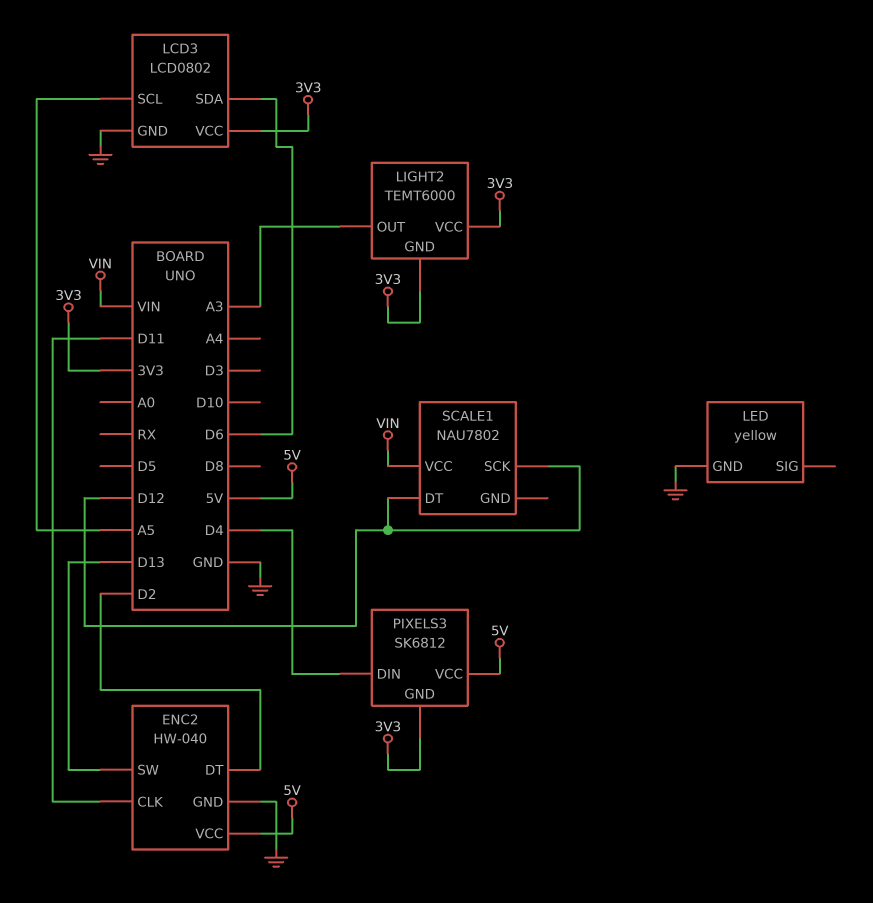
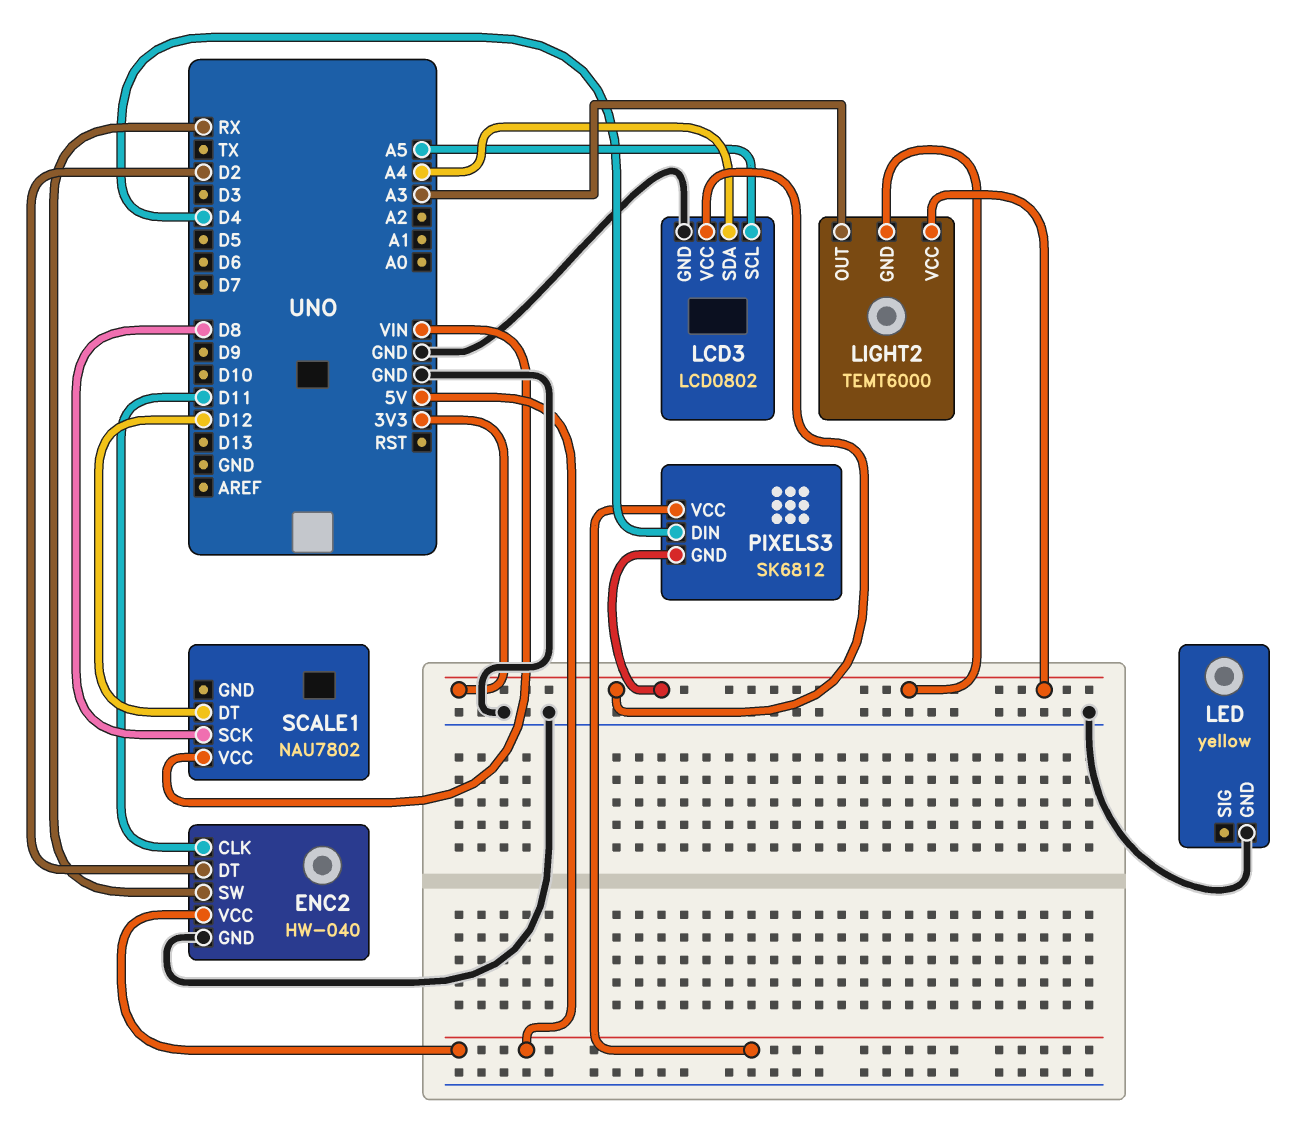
ENC2 pin SW: D13 -> RX
LCD3 pin SDA: D6 -> A4
SCALE1 pin SCK: D12 -> D8

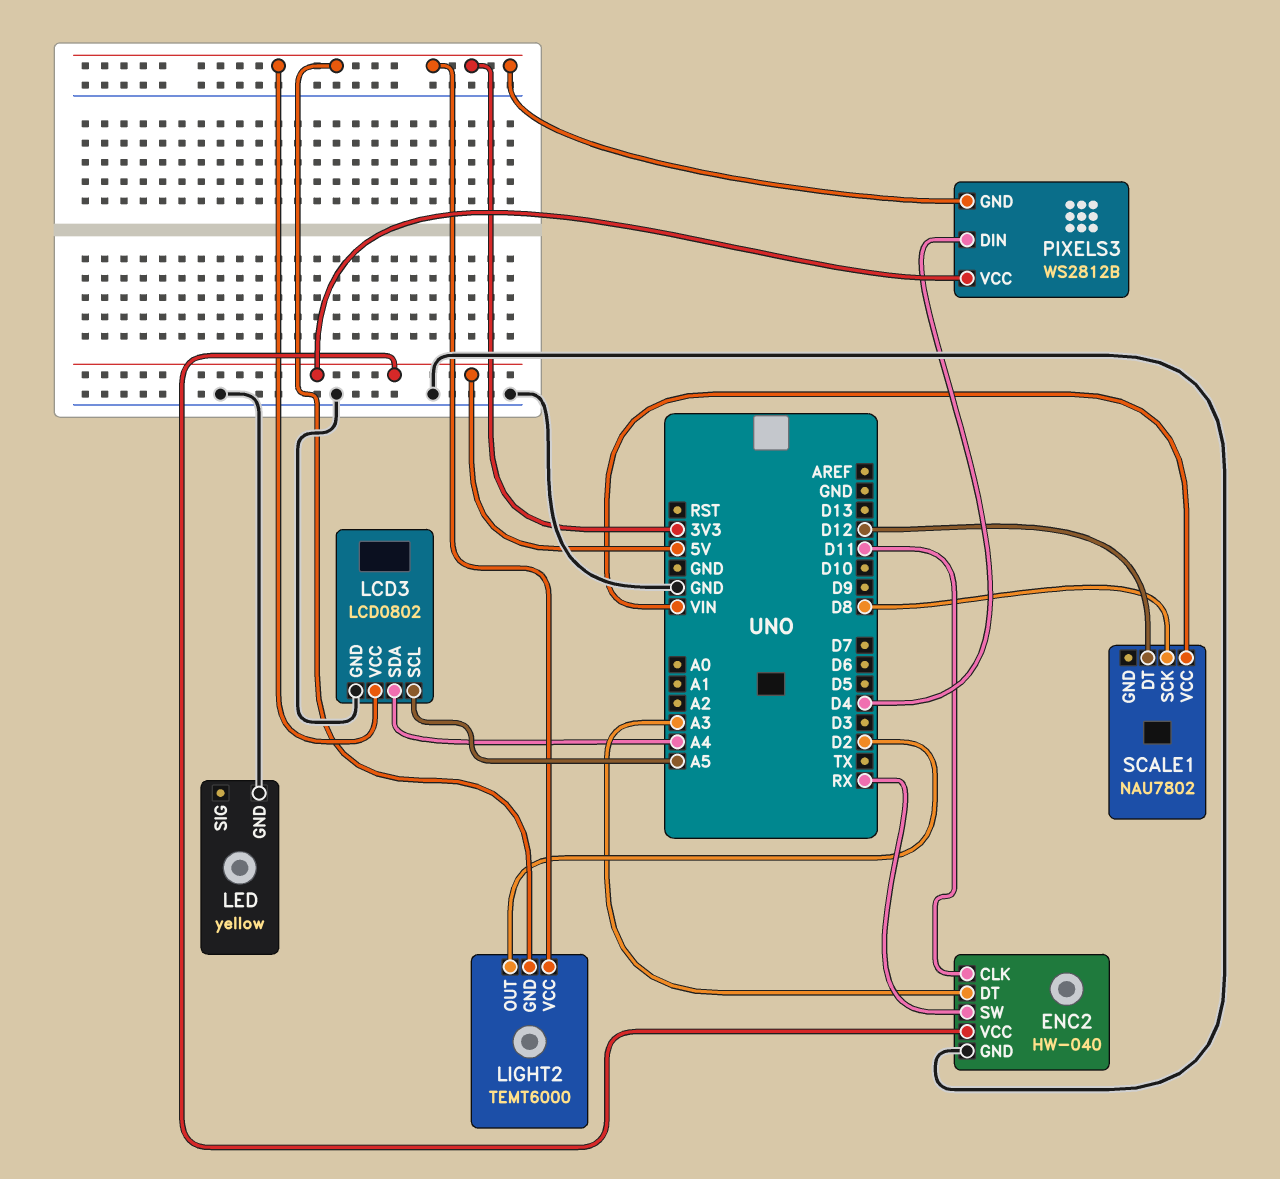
ENC2 pin DT: D2 -> A3
LIGHT2 pin OUT: A3 -> D2
PIXELS3: SK6812 -> WS2812B

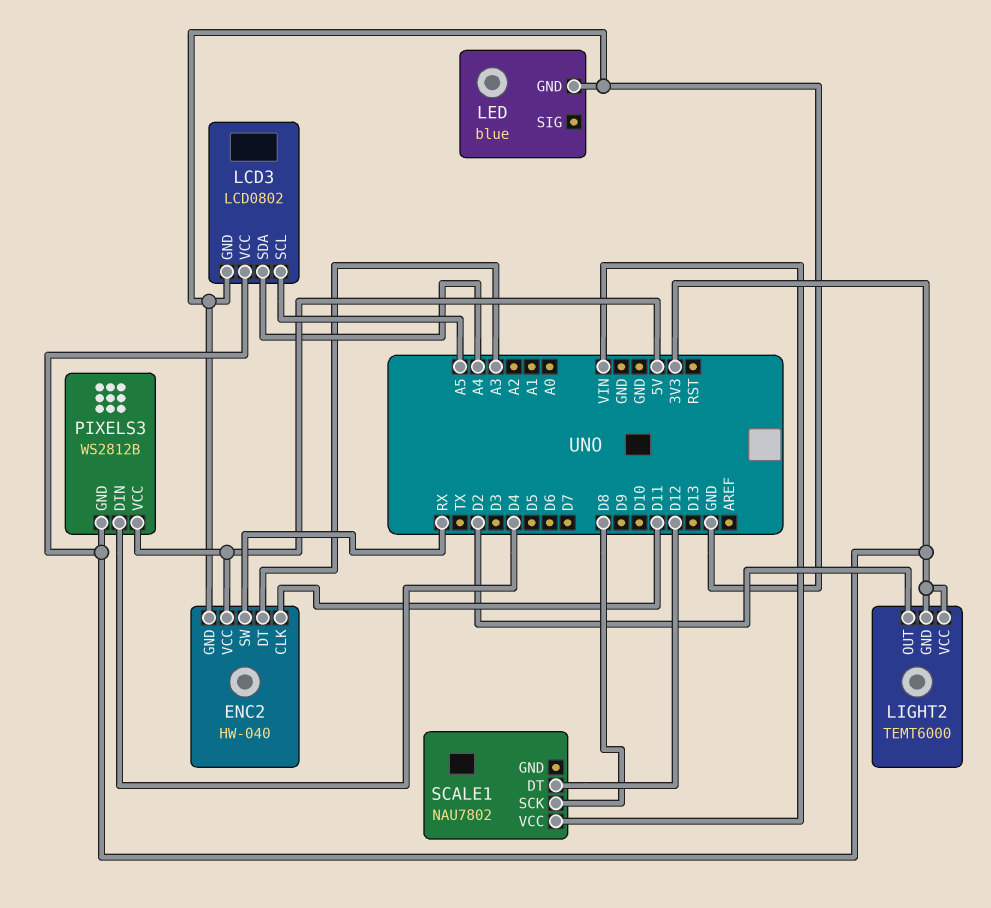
LED: yellow -> blue

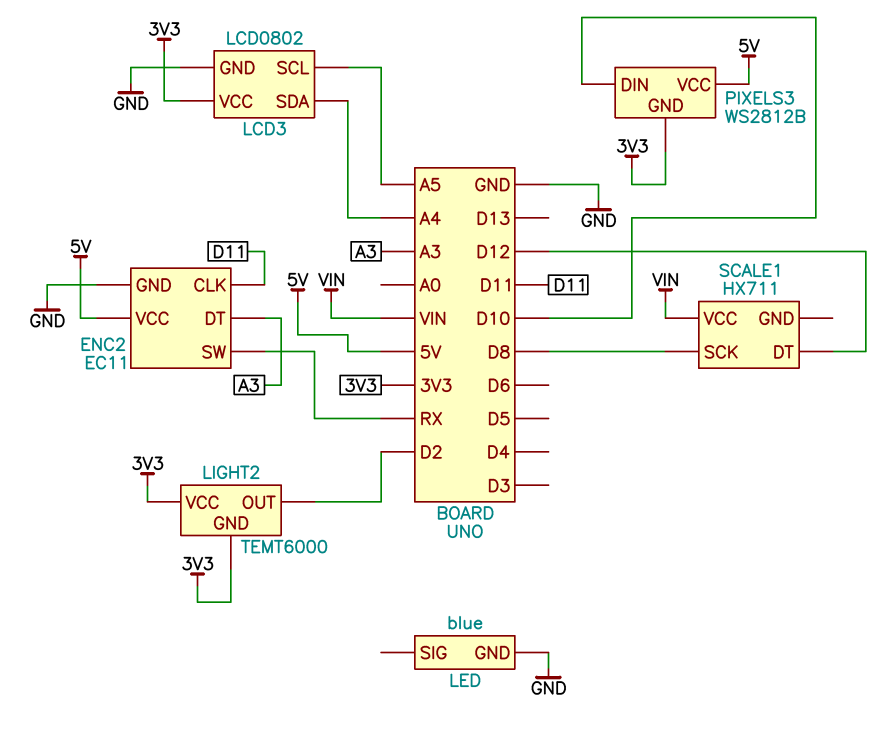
ENC2: HW-040 -> EC11
PIXELS3 pin DIN: D4 -> D10
SCALE1: NAU7802 -> HX711

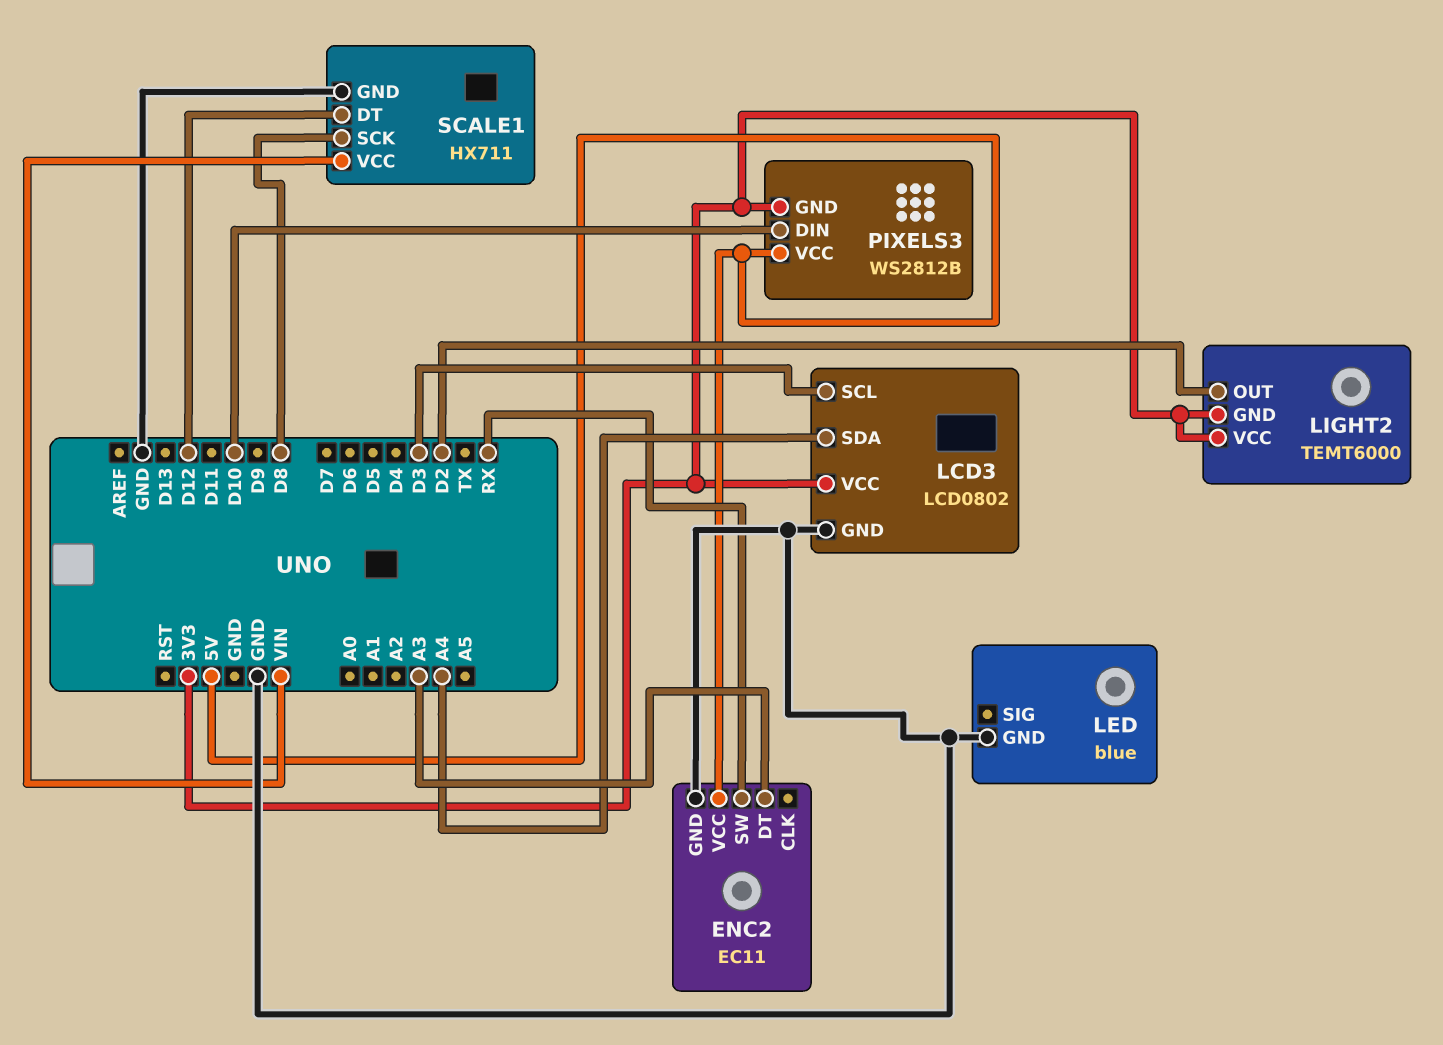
ENC2 pin CLK: D11 -> none
LCD3 pin SCL: A5 -> D3
SCALE1 pin GND: none -> GND

